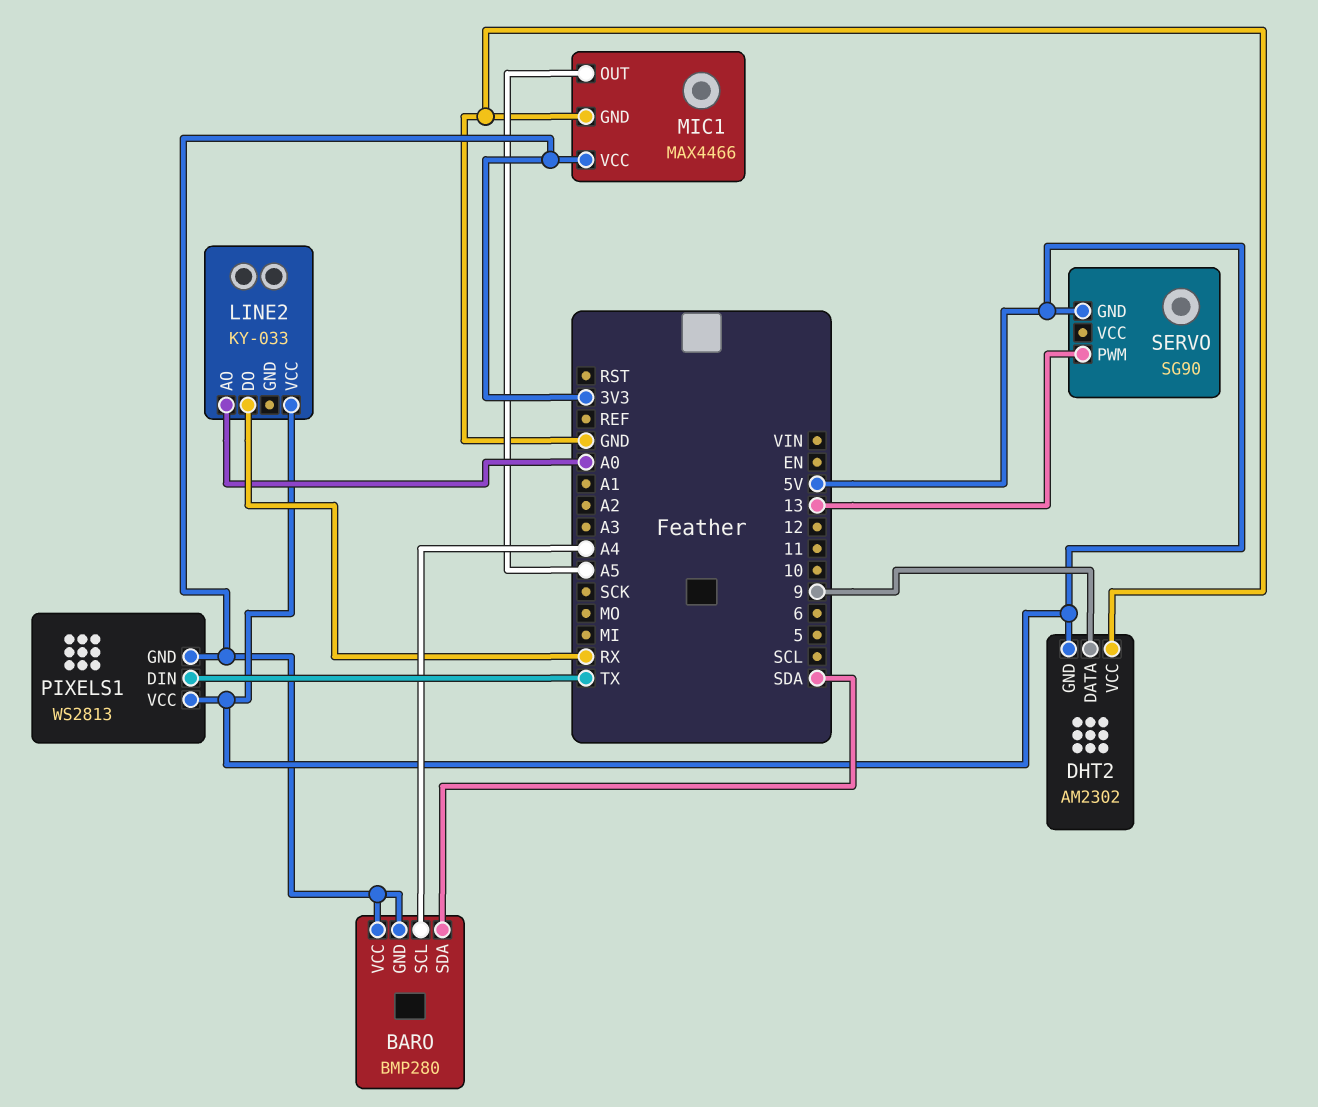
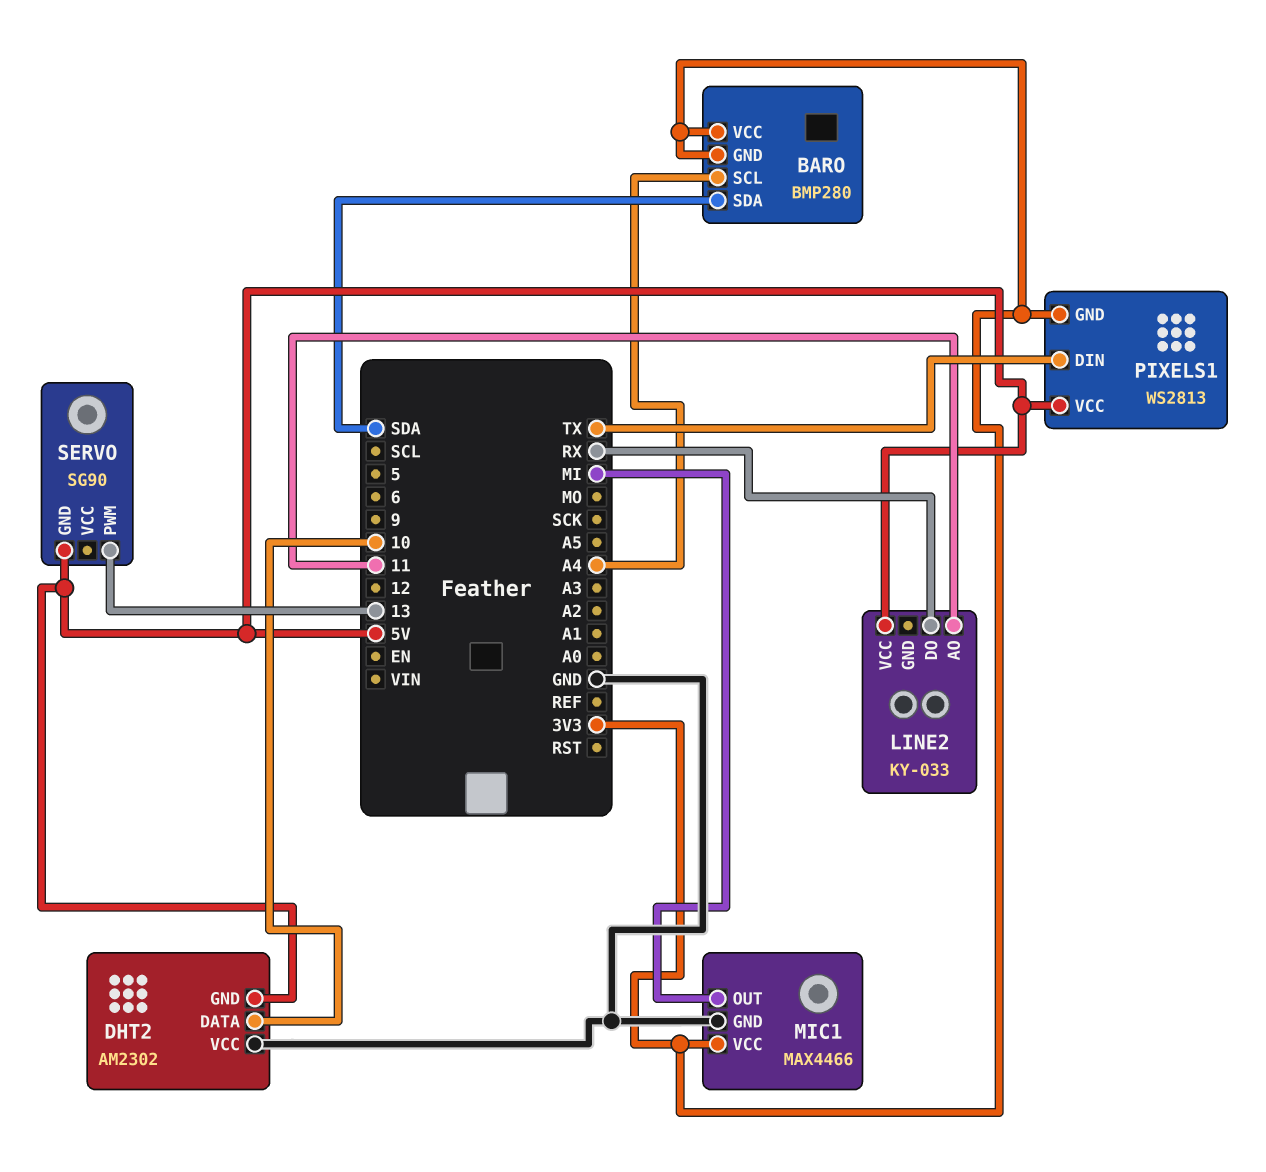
DHT2 pin DATA: 9 -> 10
LINE2 pin AO: A0 -> 11
MIC1 pin OUT: A5 -> MI

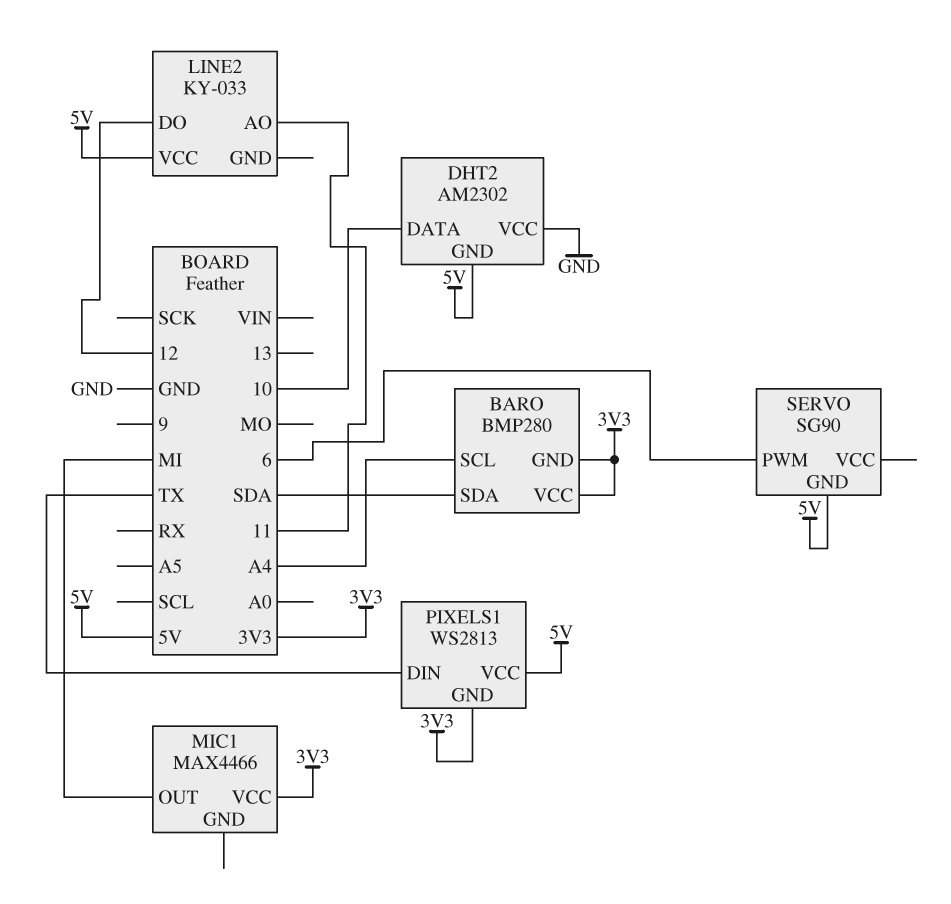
LINE2 pin DO: RX -> 12
MIC1 pin GND: GND -> none
SERVO pin PWM: 13 -> 6

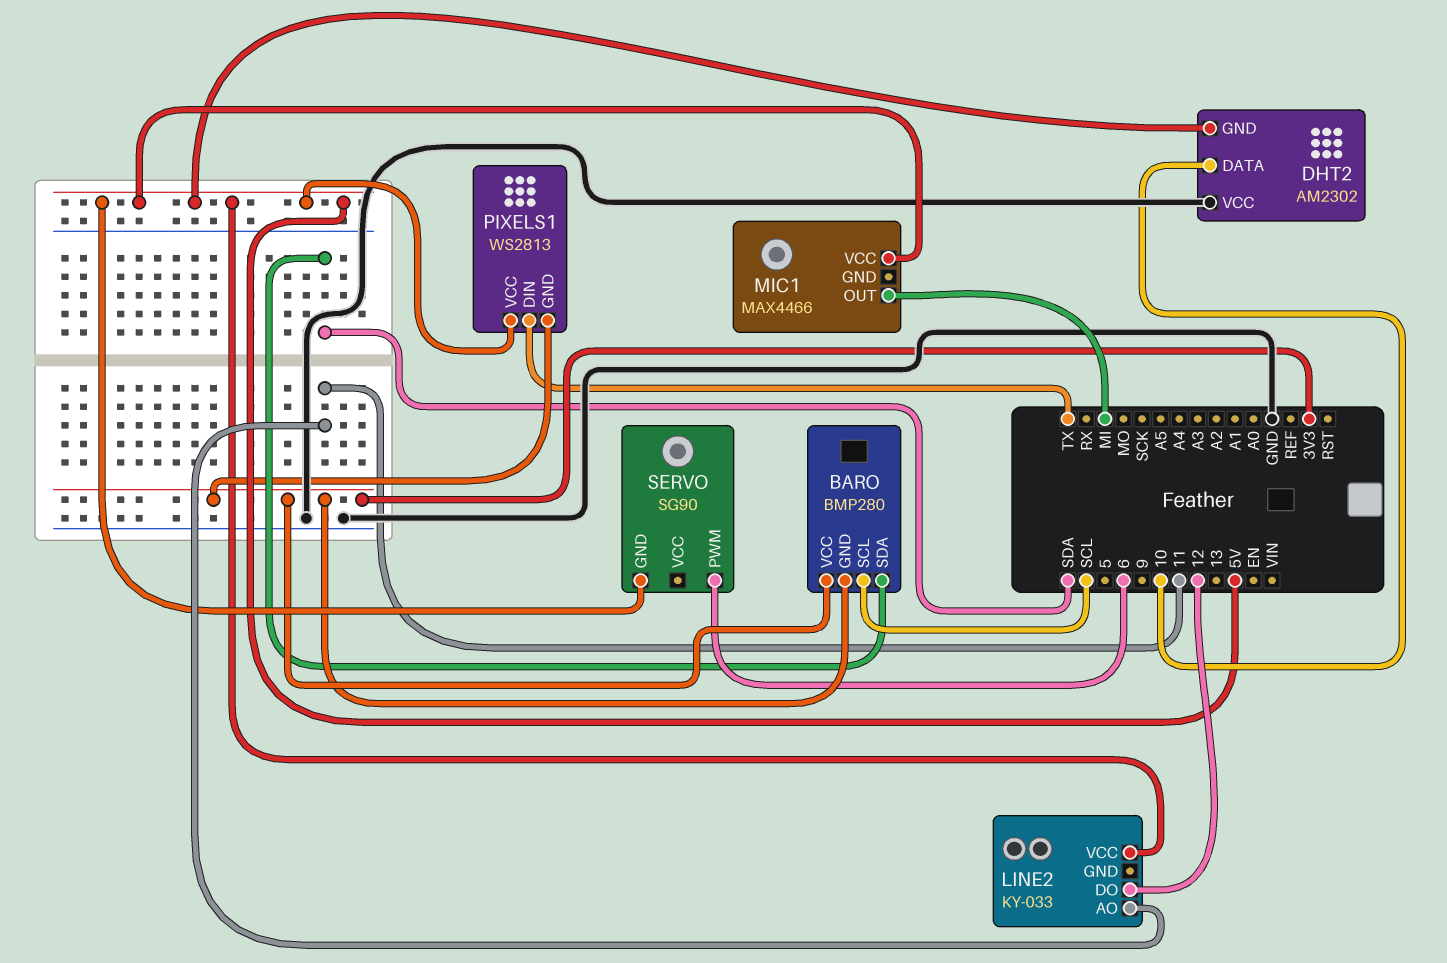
BARO pin SCL: A4 -> SCL
MIC1 pin VCC: 3V3 -> 5V

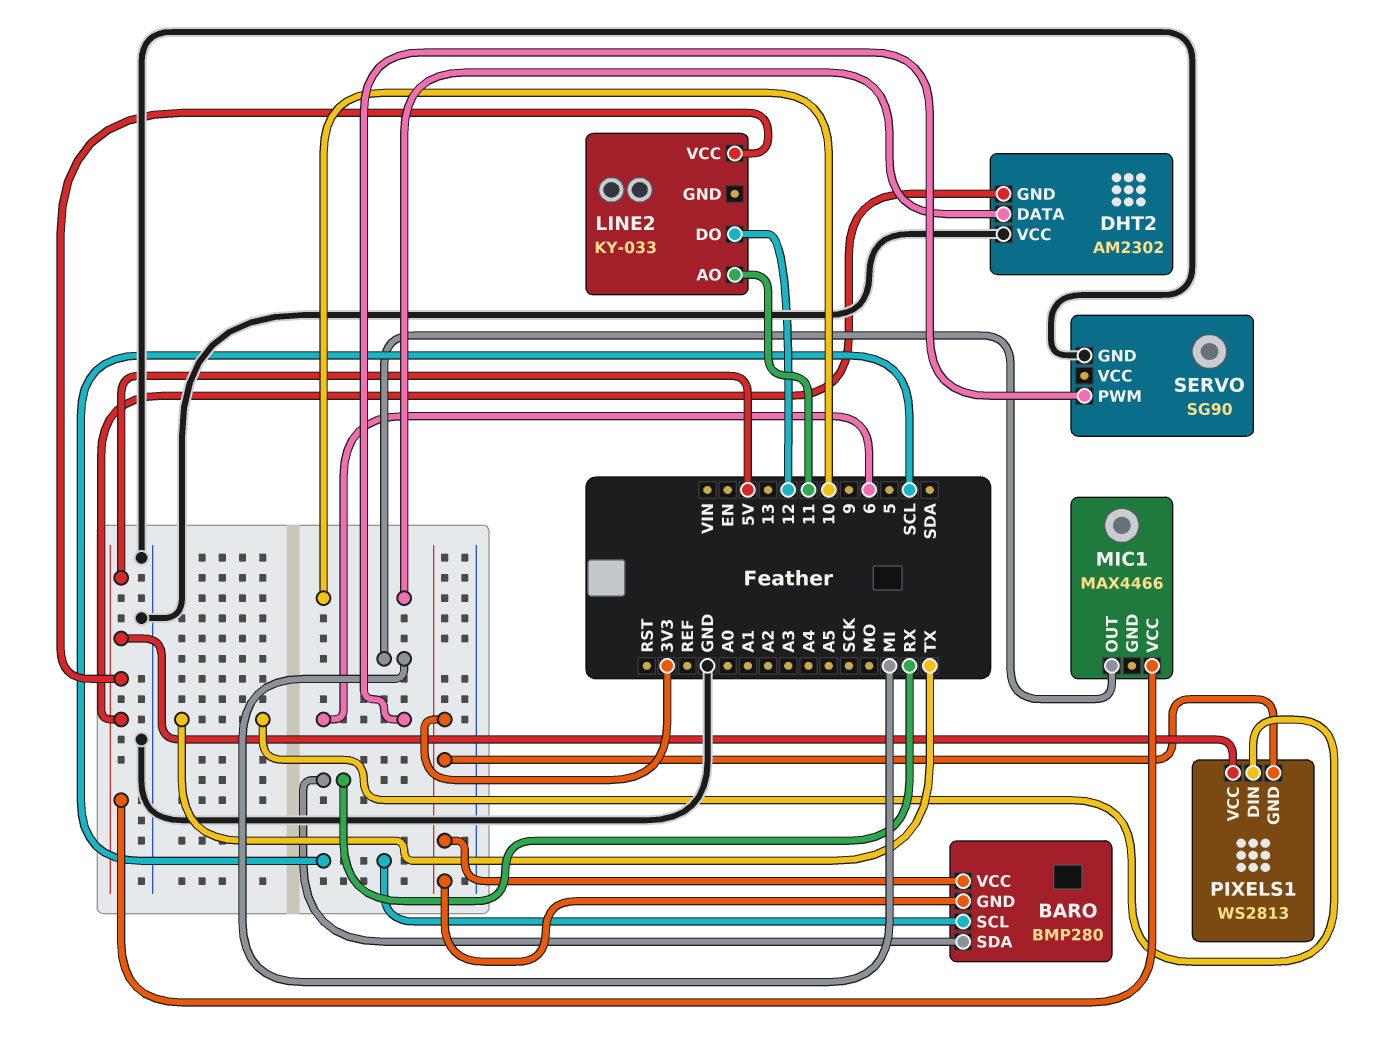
BARO pin SDA: SDA -> RX
SERVO pin GND: 5V -> GND

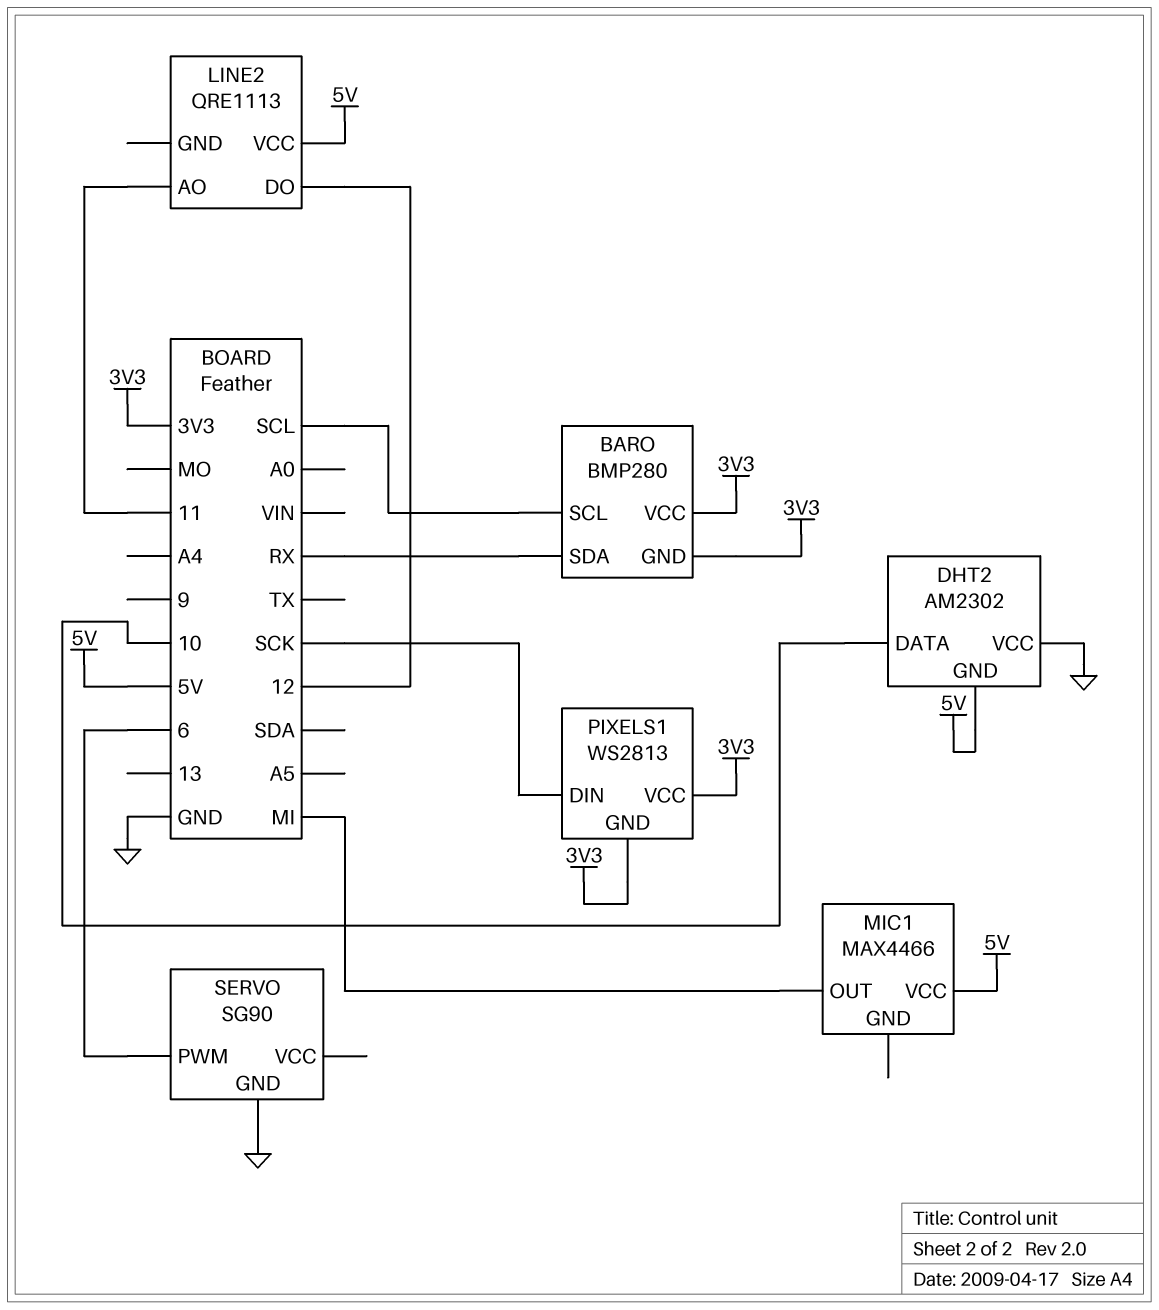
LINE2: KY-033 -> QRE1113
PIXELS1 pin DIN: TX -> SCK
PIXELS1 pin VCC: 5V -> 3V3

